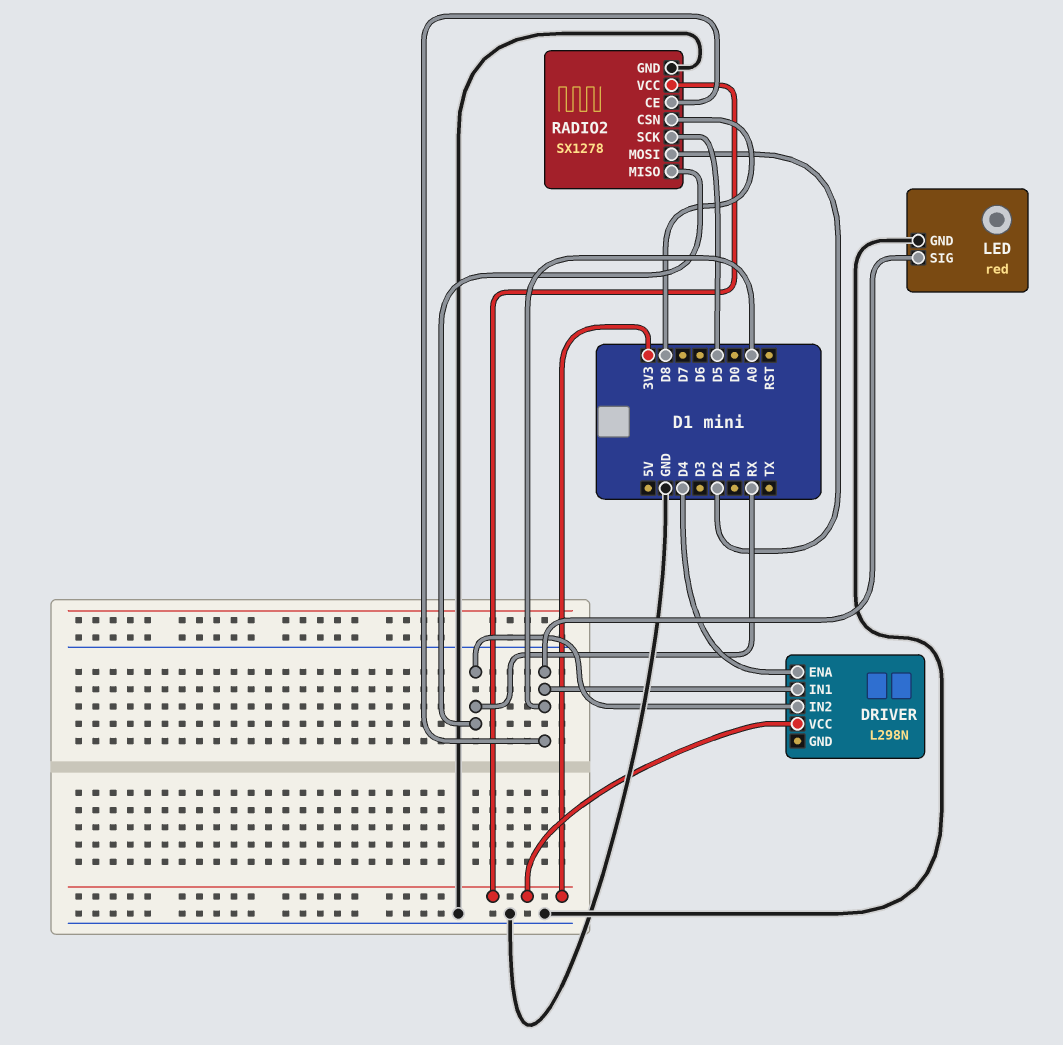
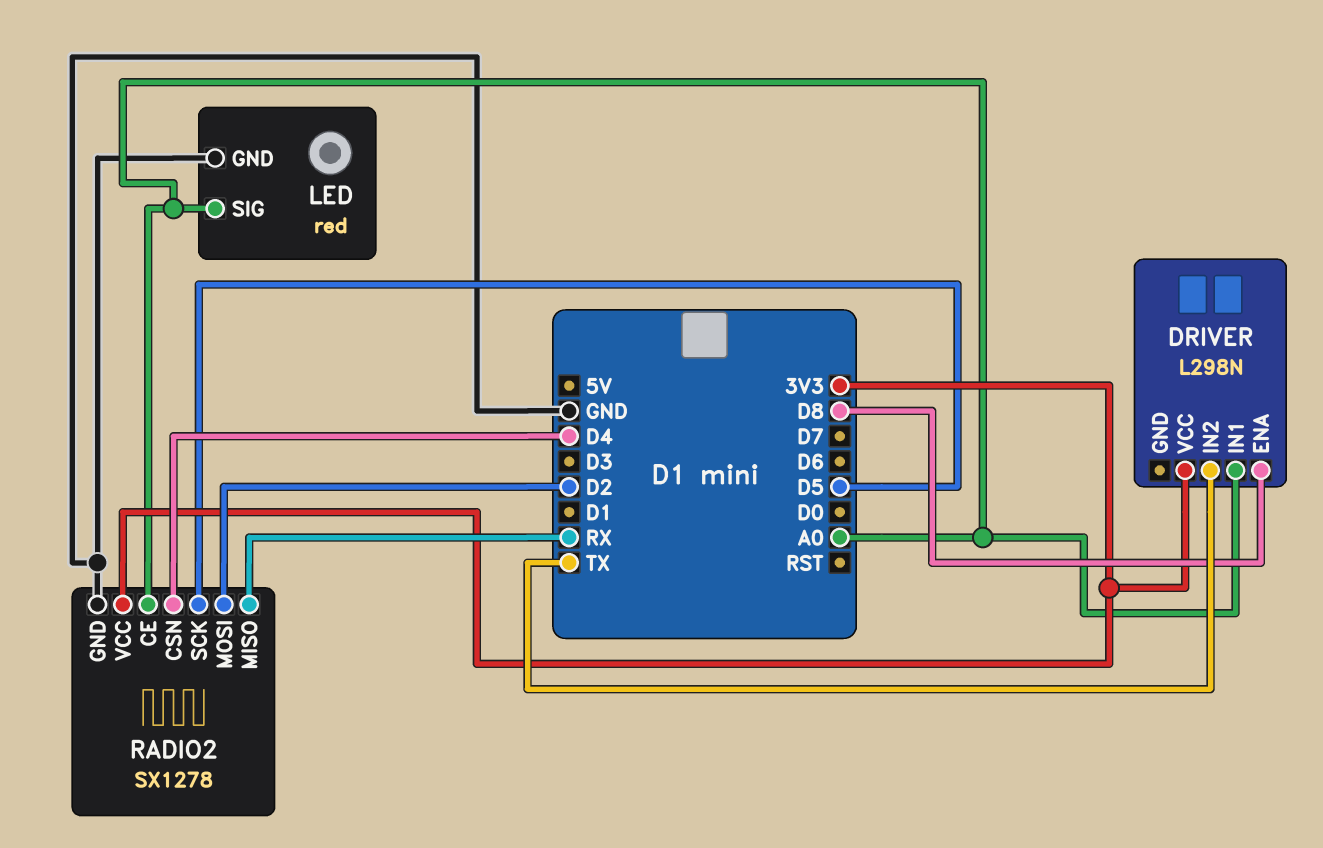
DRIVER pin ENA: D4 -> D8
DRIVER pin IN2: RX -> TX
RADIO2 pin CSN: D8 -> D4

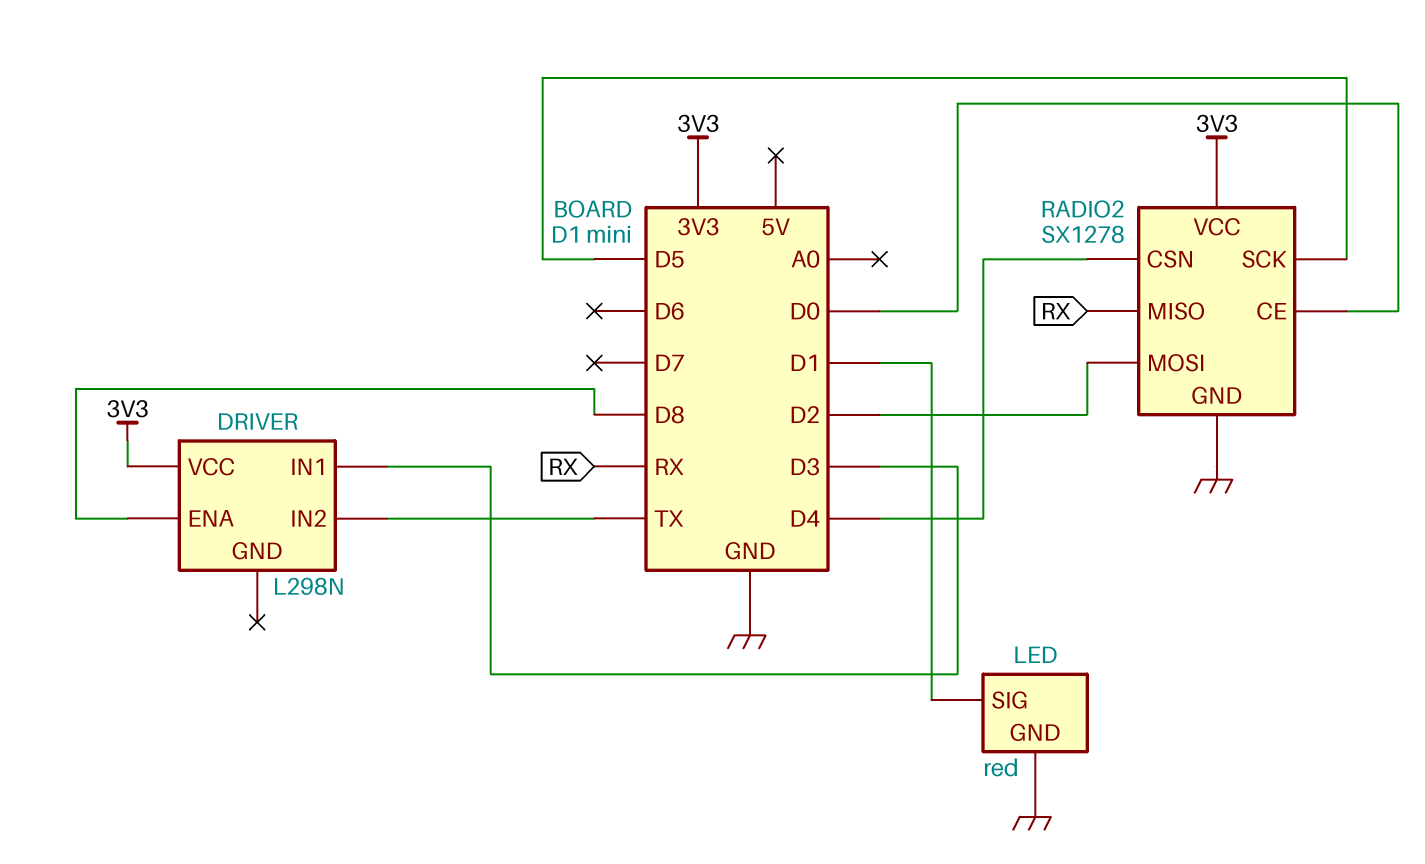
DRIVER pin IN1: A0 -> D3
LED pin SIG: A0 -> D1
RADIO2 pin CE: A0 -> D0

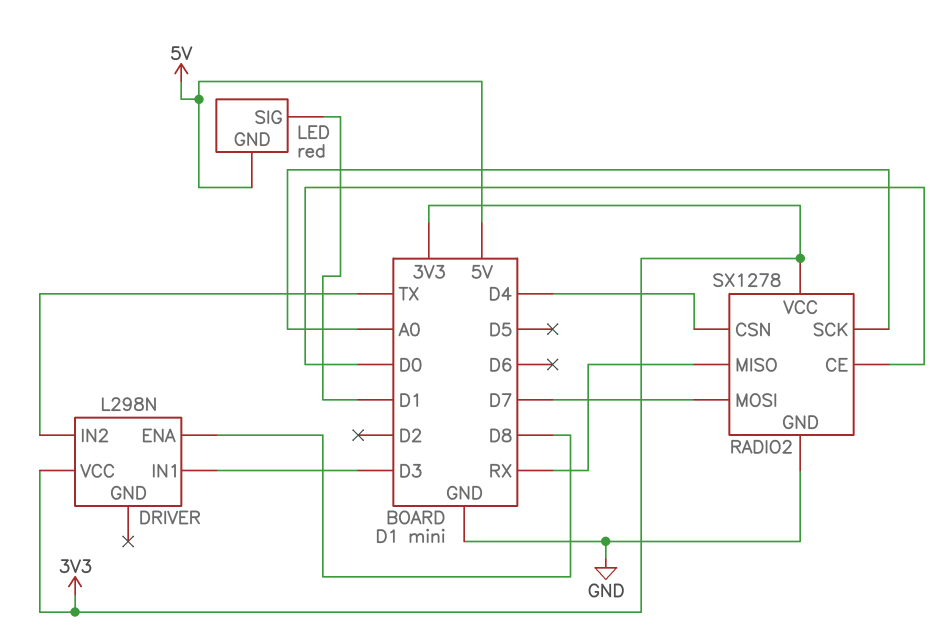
LED pin GND: GND -> 5V
RADIO2 pin MOSI: D2 -> D7
RADIO2 pin SCK: D5 -> A0

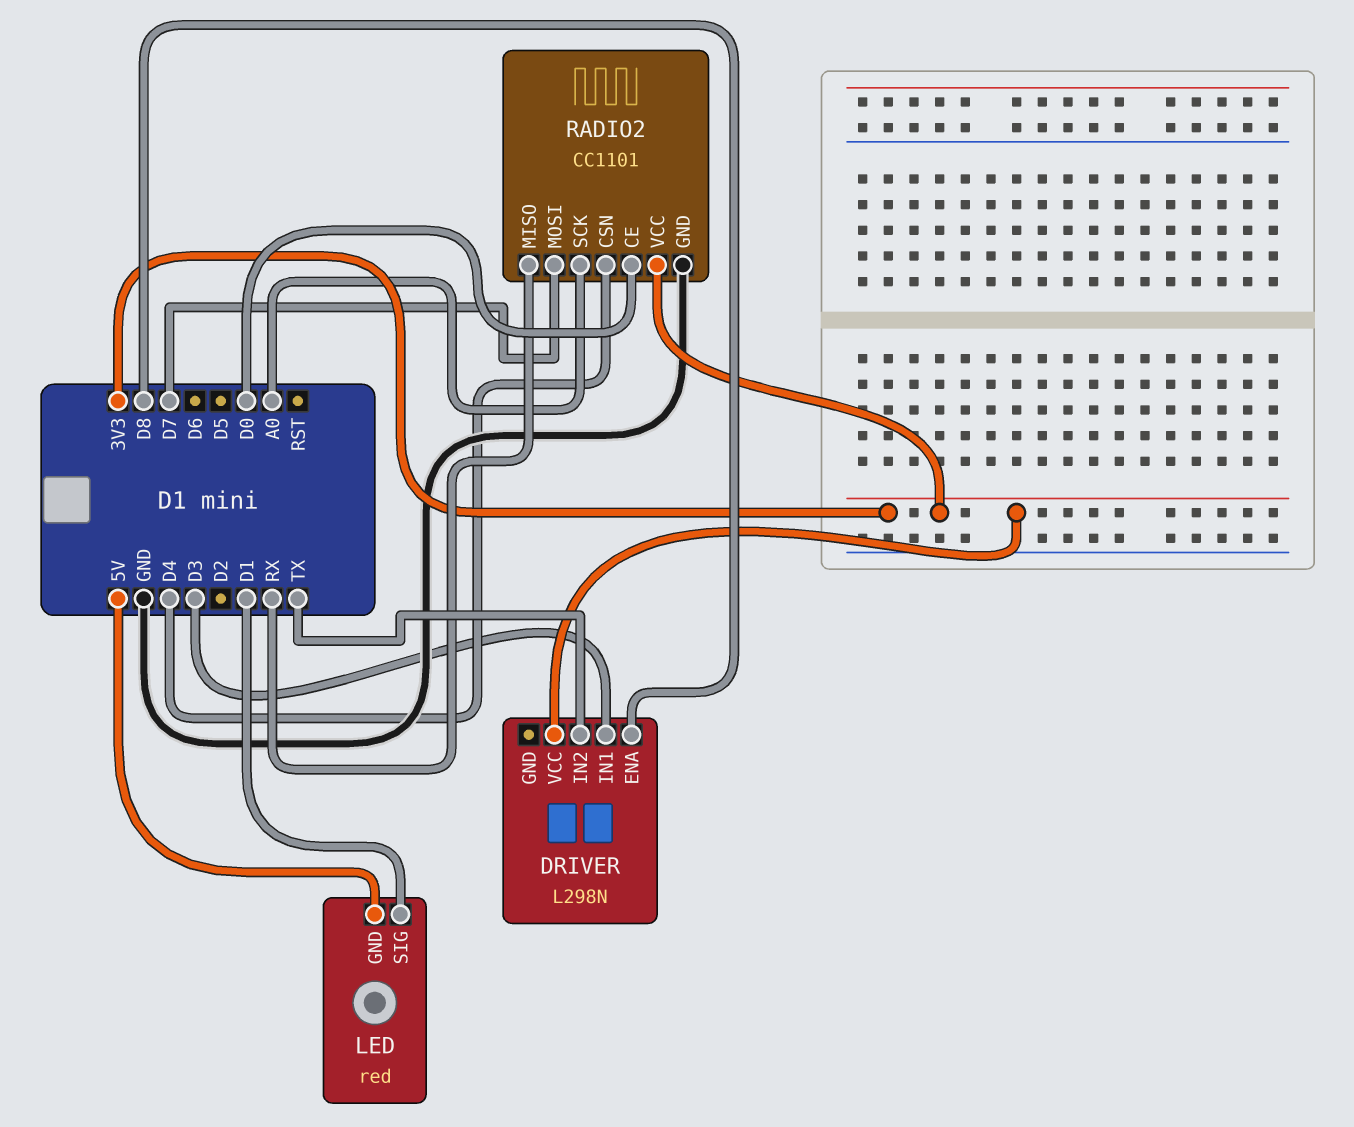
RADIO2: SX1278 -> CC1101

